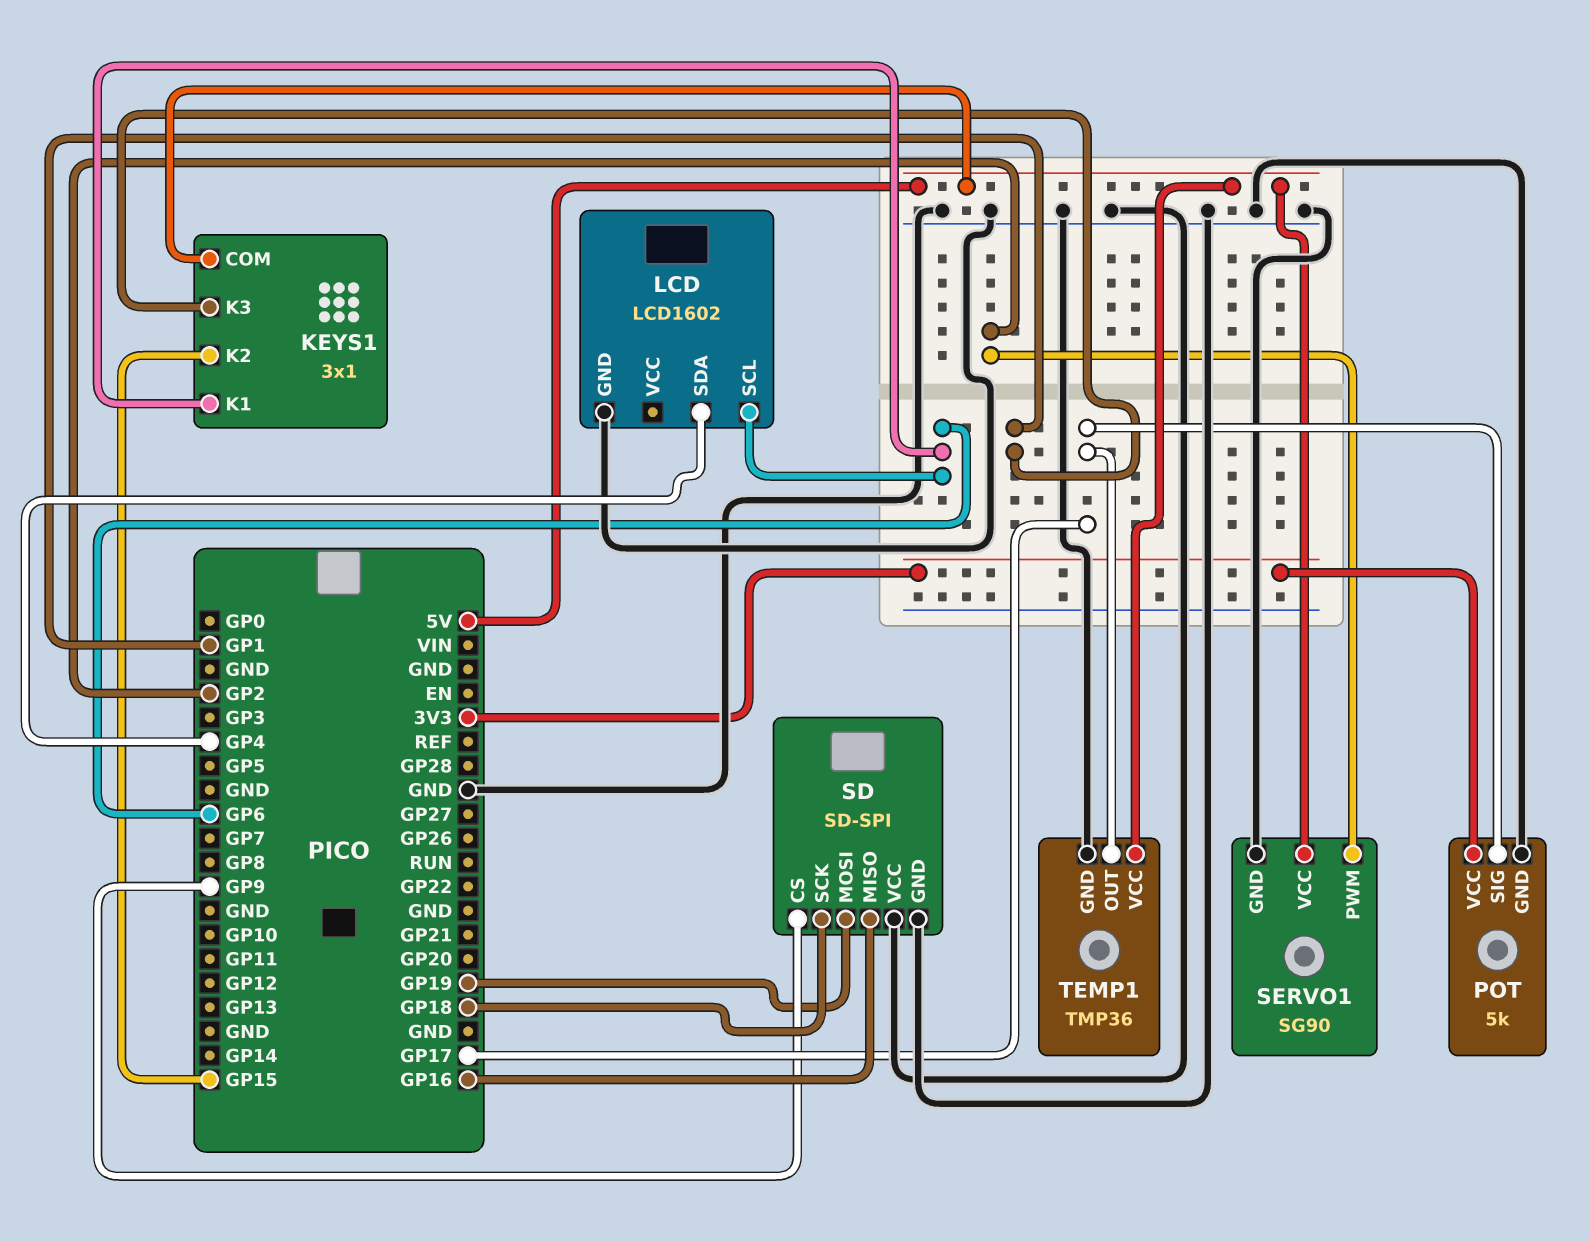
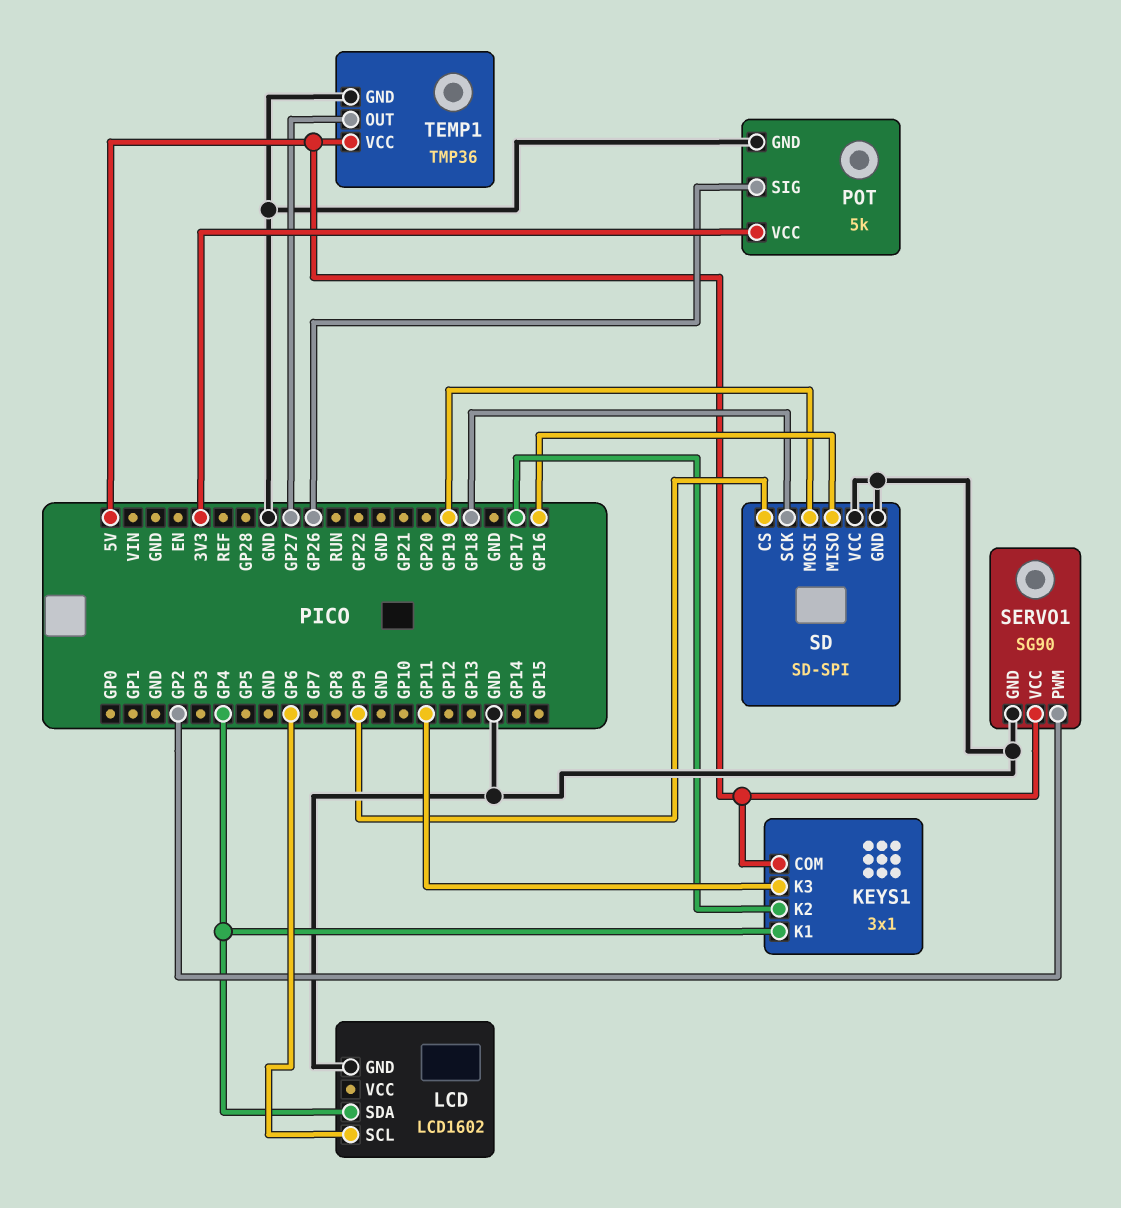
KEYS1 pin K1: GP6 -> GP4
KEYS1 pin K2: GP15 -> GP17
KEYS1 pin K3: GP1 -> GP11
POT pin SIG: GP17 -> GP26
TEMP1 pin OUT: GP17 -> GP27

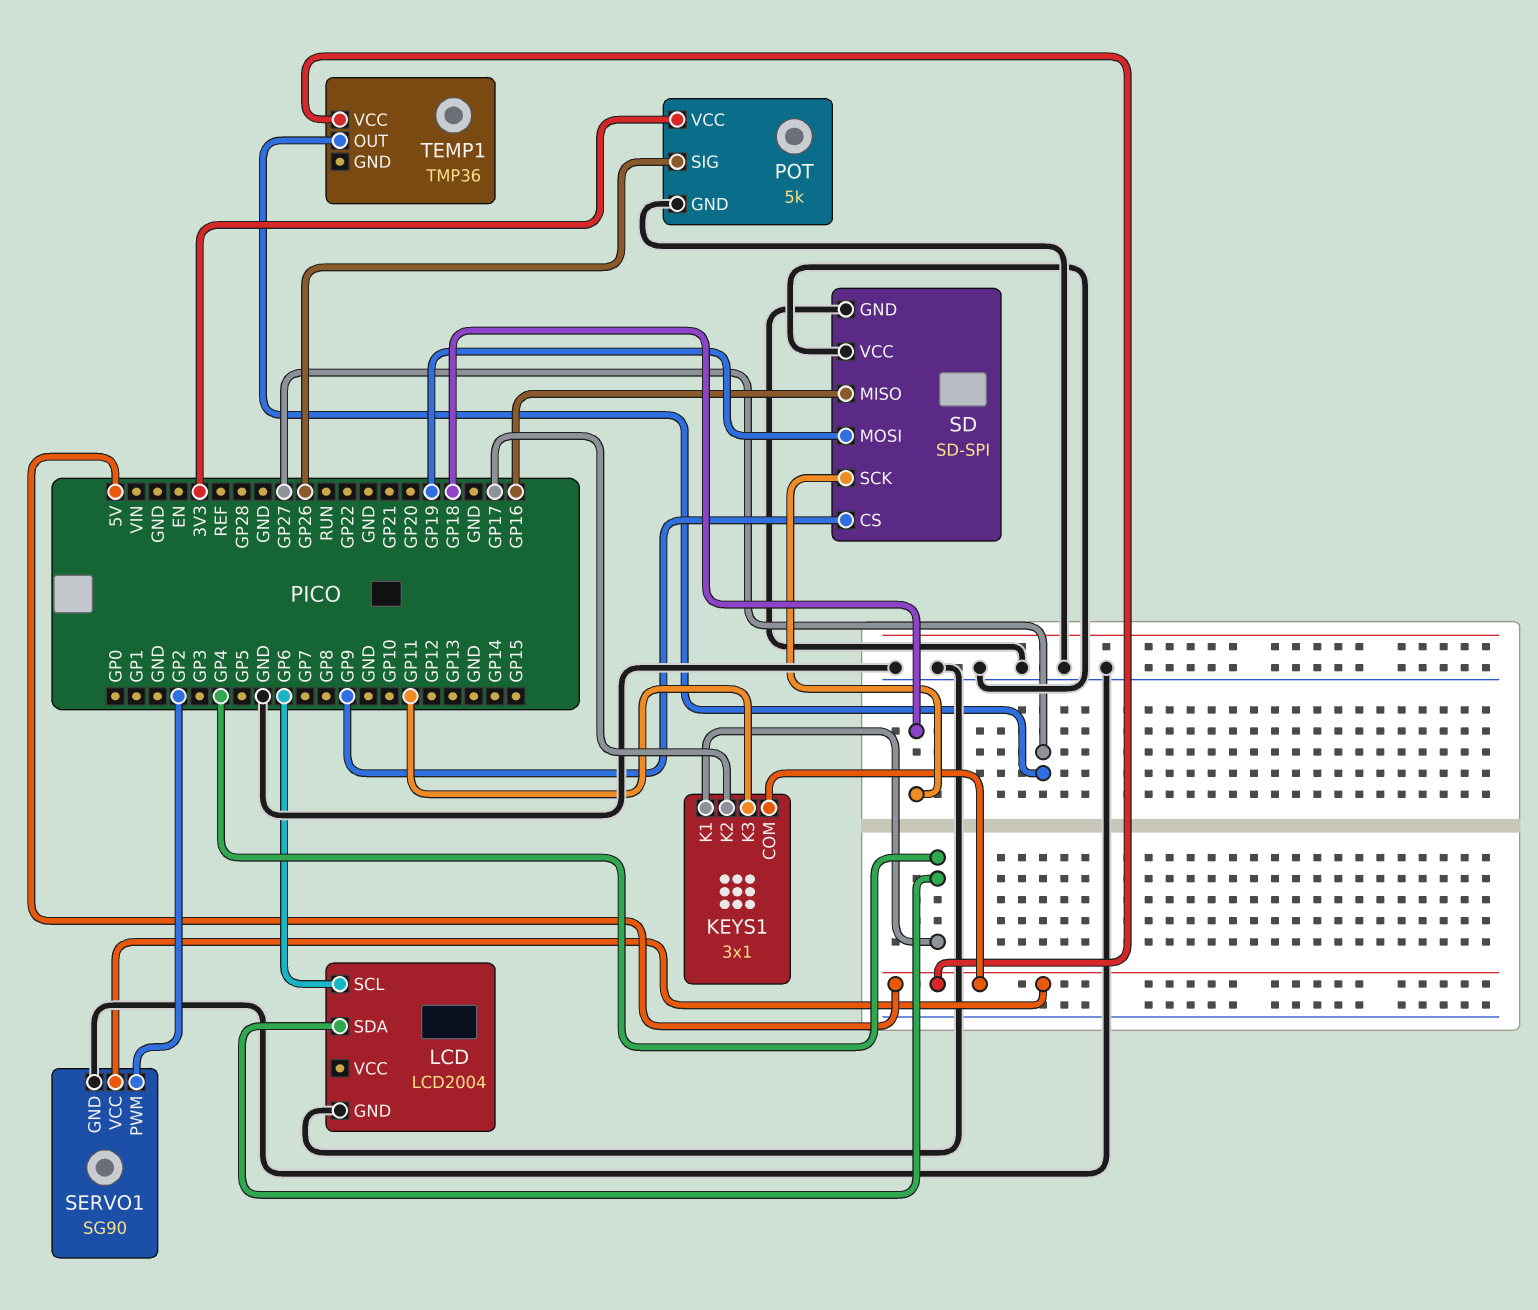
LCD: LCD1602 -> LCD2004
TEMP1 pin GND: GND -> none

